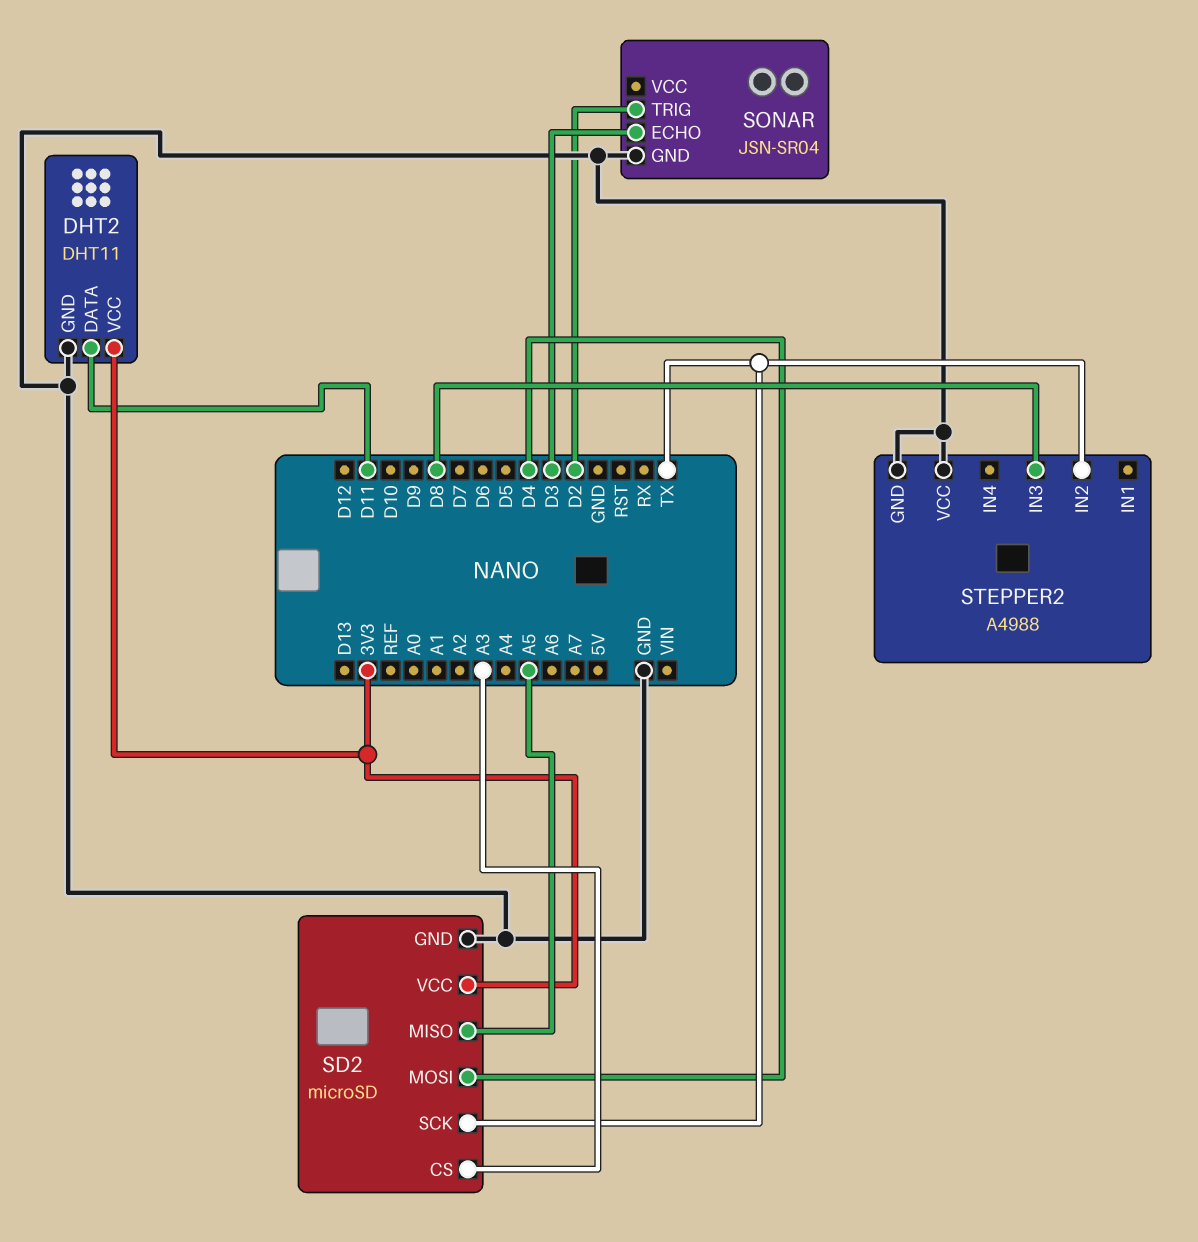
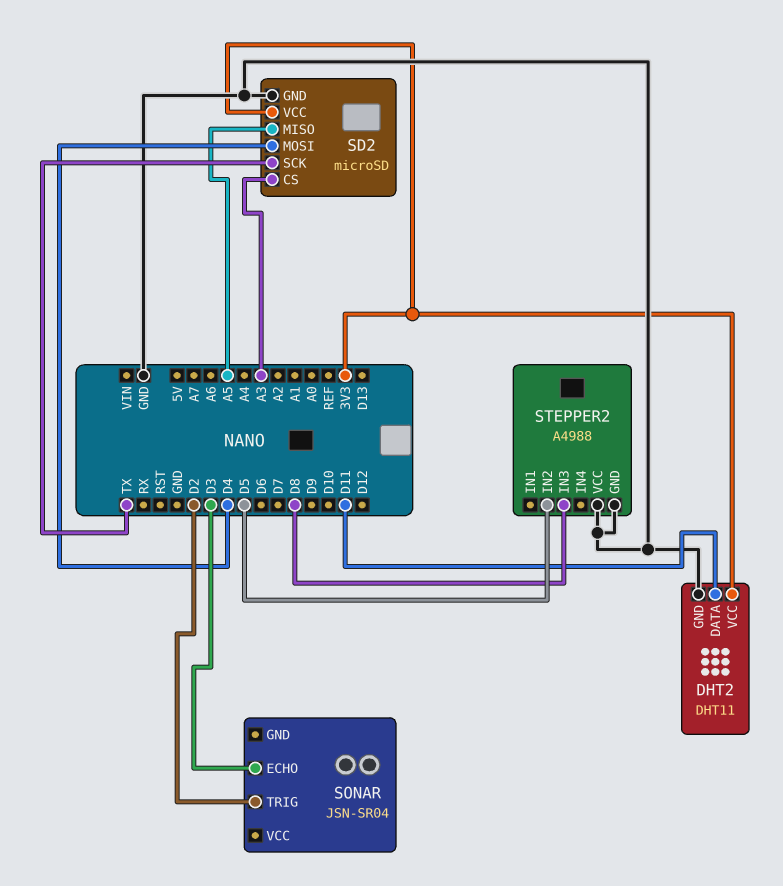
SONAR pin GND: GND -> none
STEPPER2 pin IN2: TX -> D5

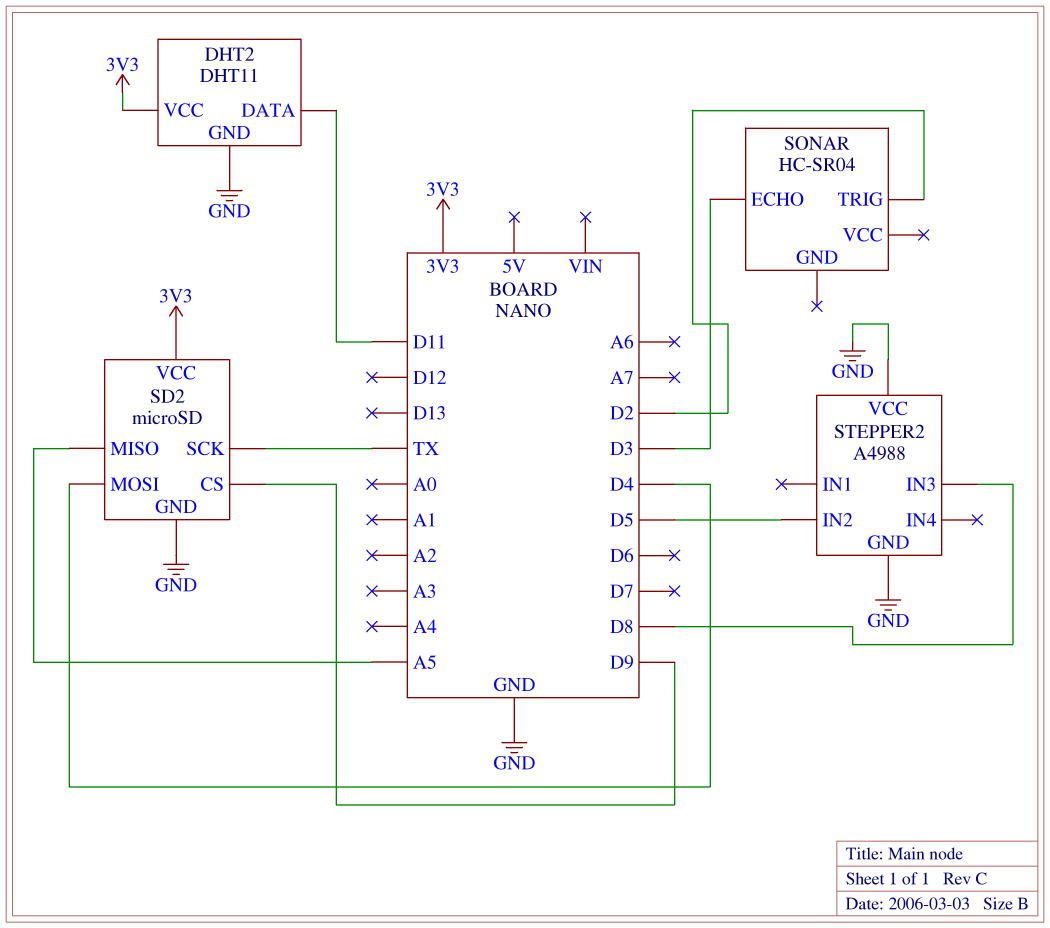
SD2 pin CS: A3 -> D9
SONAR: JSN-SR04 -> HC-SR04

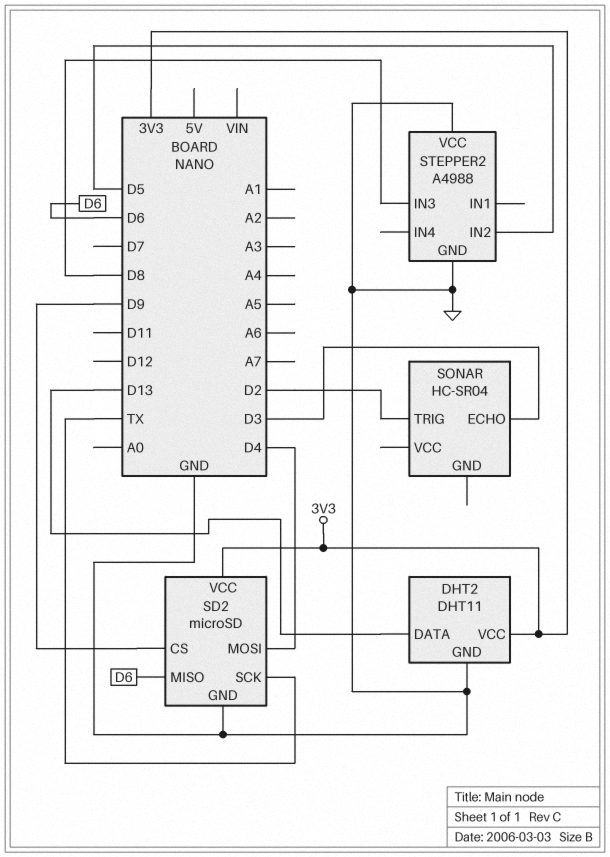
DHT2 pin DATA: D11 -> D13
SD2 pin MISO: A5 -> D6

